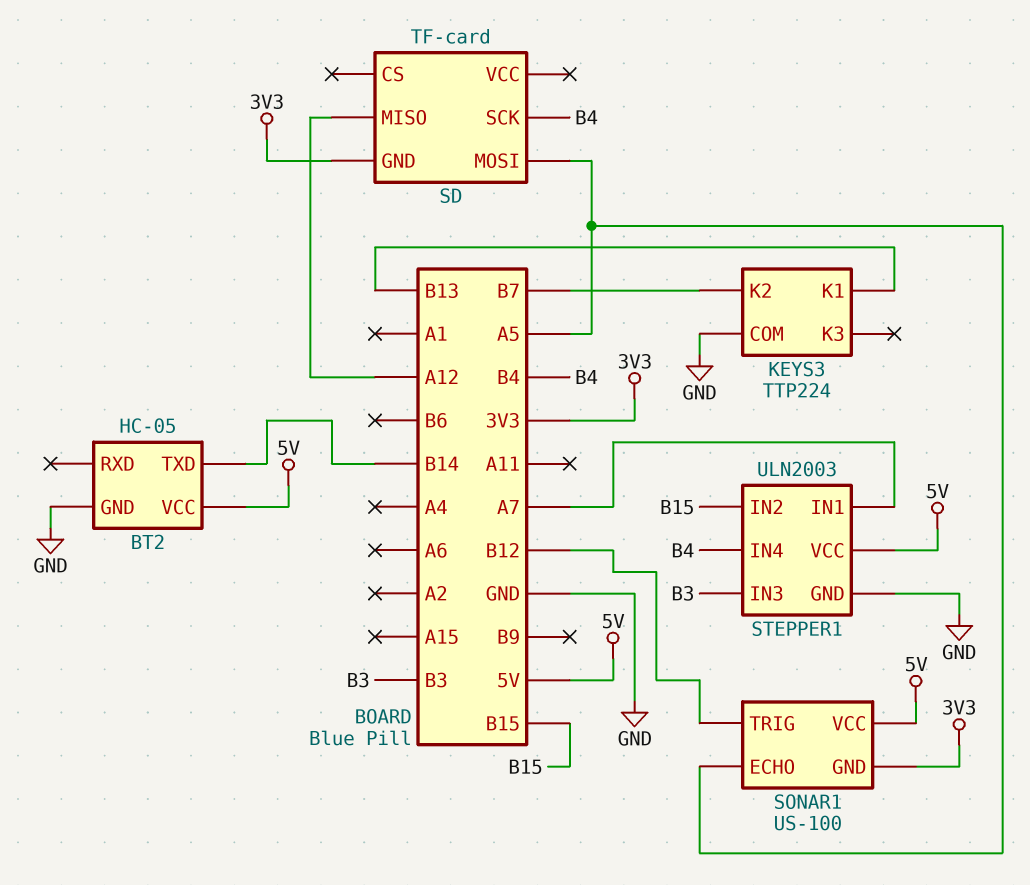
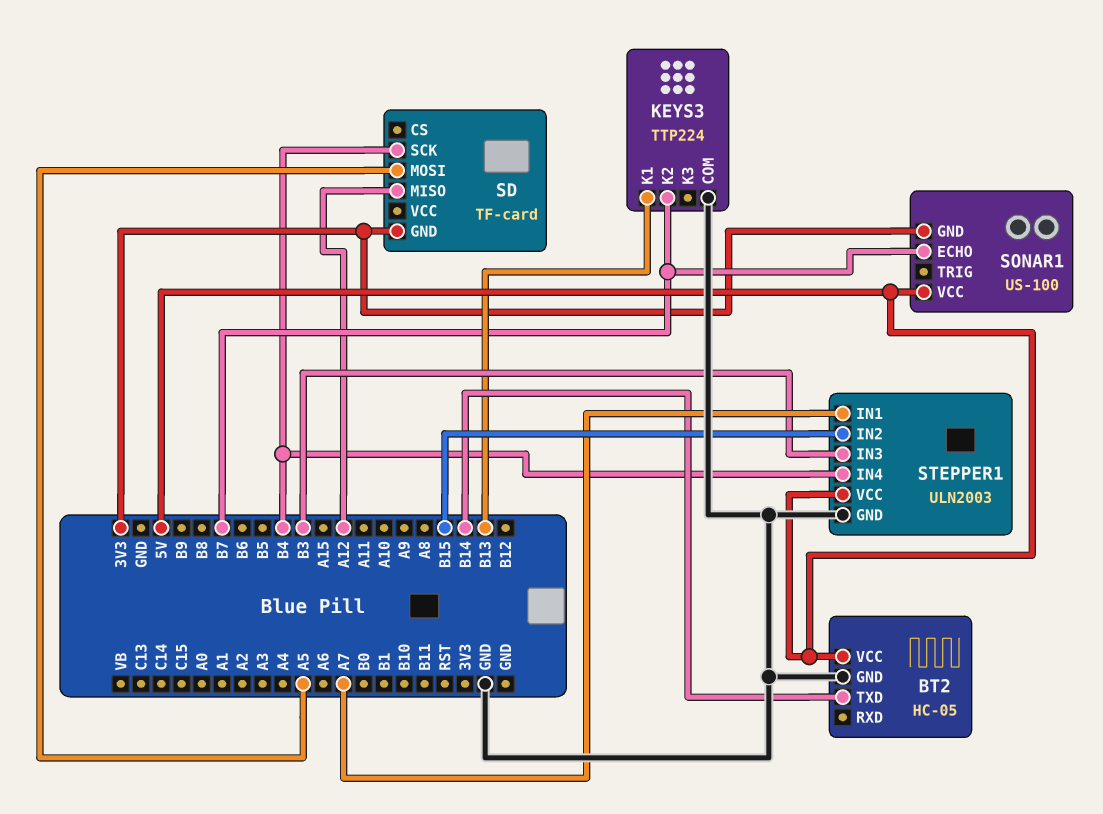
SONAR1 pin ECHO: A5 -> B7
SONAR1 pin TRIG: B12 -> none

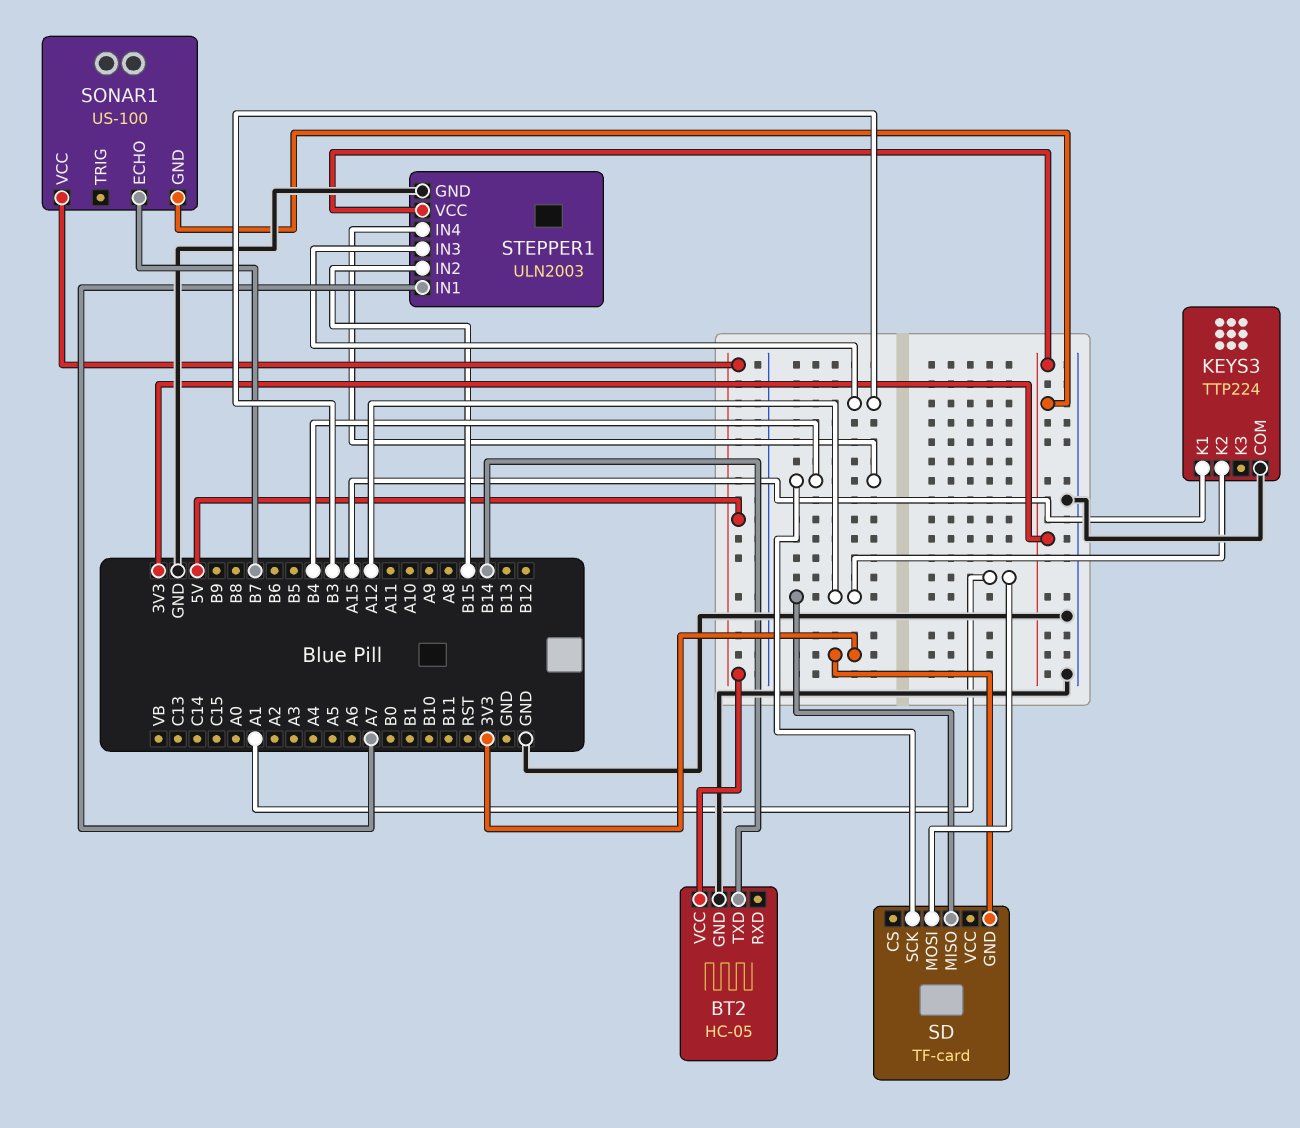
KEYS3 pin K1: B13 -> A15
KEYS3 pin K2: B7 -> A12
SD pin MOSI: A5 -> A1
STEPPER1 pin VCC: 5V -> 3V3

